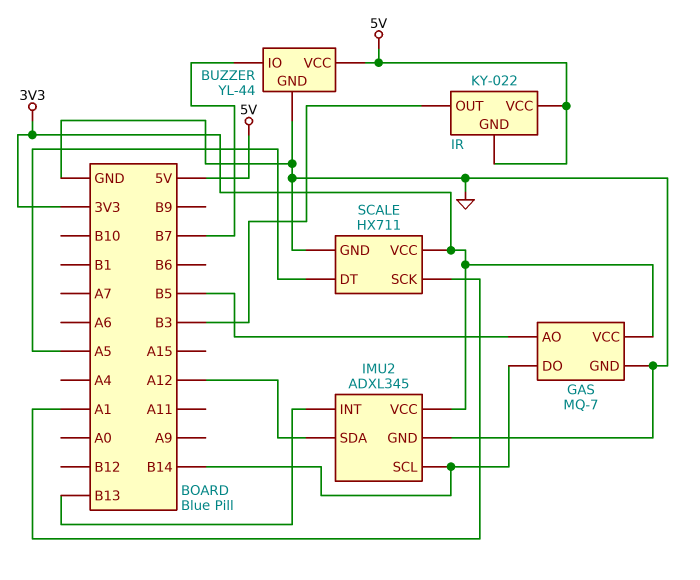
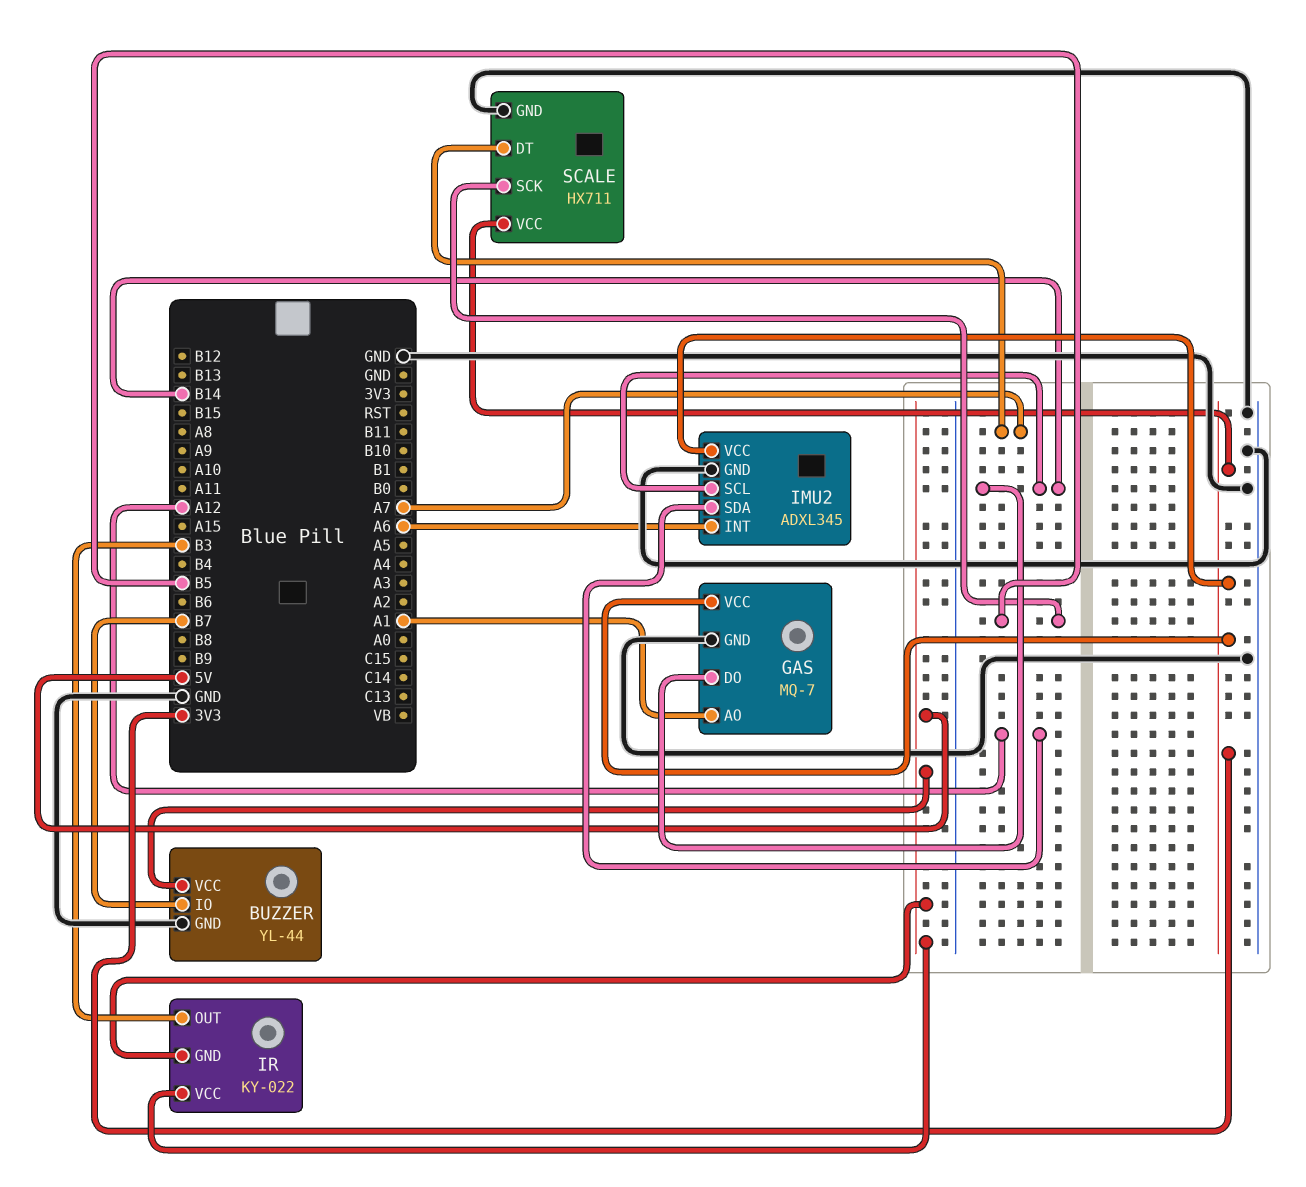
GAS pin AO: B5 -> A1
IMU2 pin INT: B13 -> A6
SCALE pin DT: A5 -> A7
SCALE pin SCK: A1 -> B5

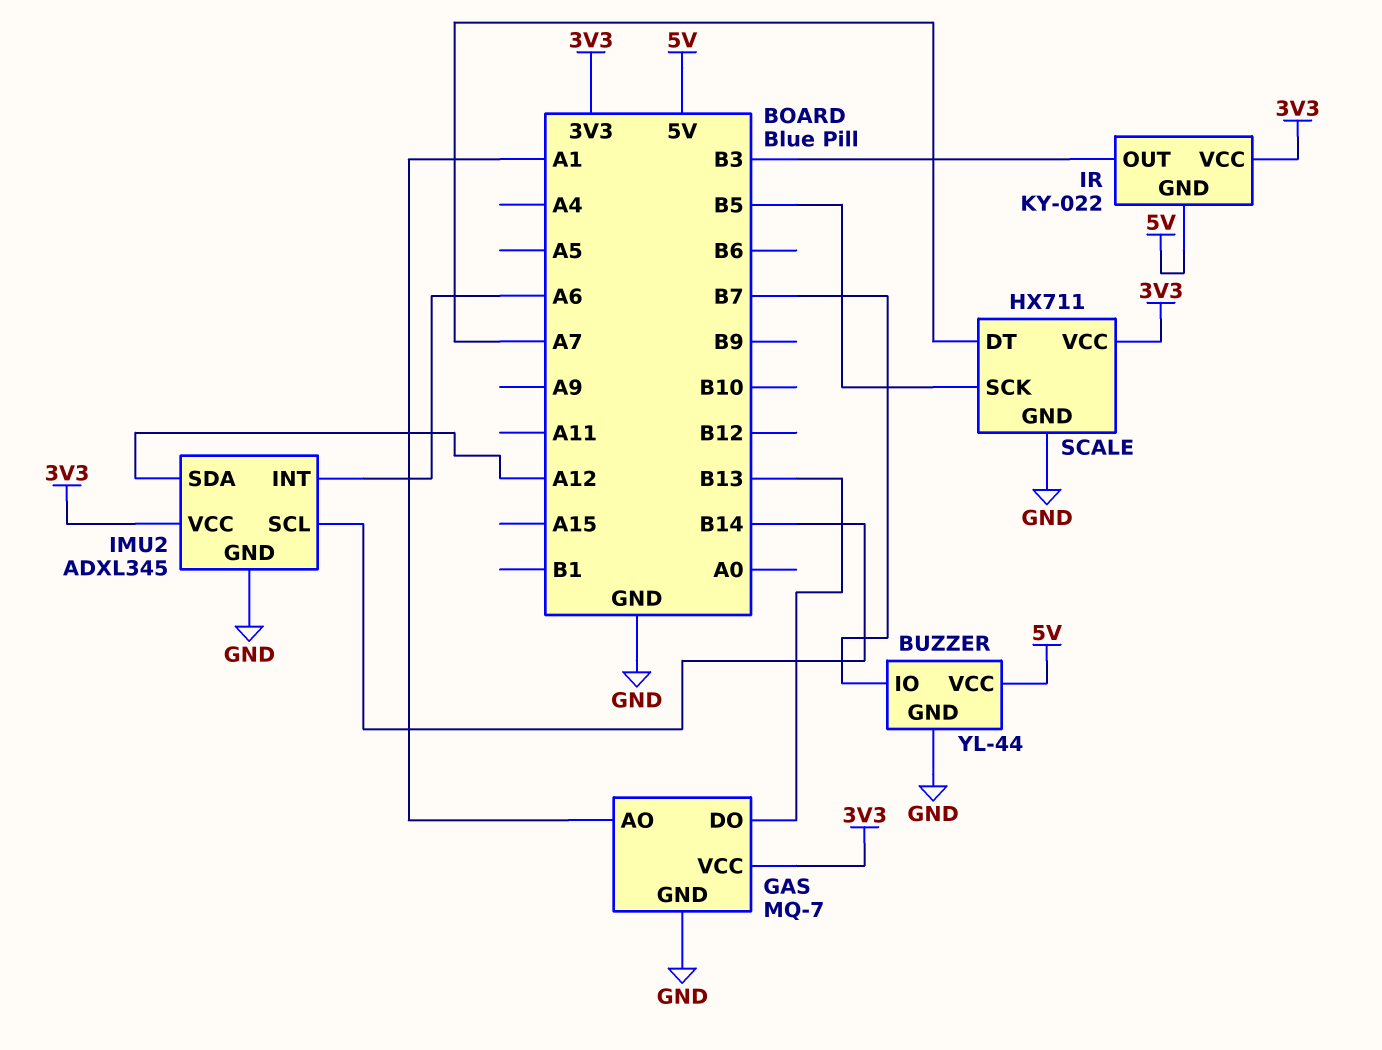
GAS pin DO: B14 -> B13
IR pin VCC: 5V -> 3V3

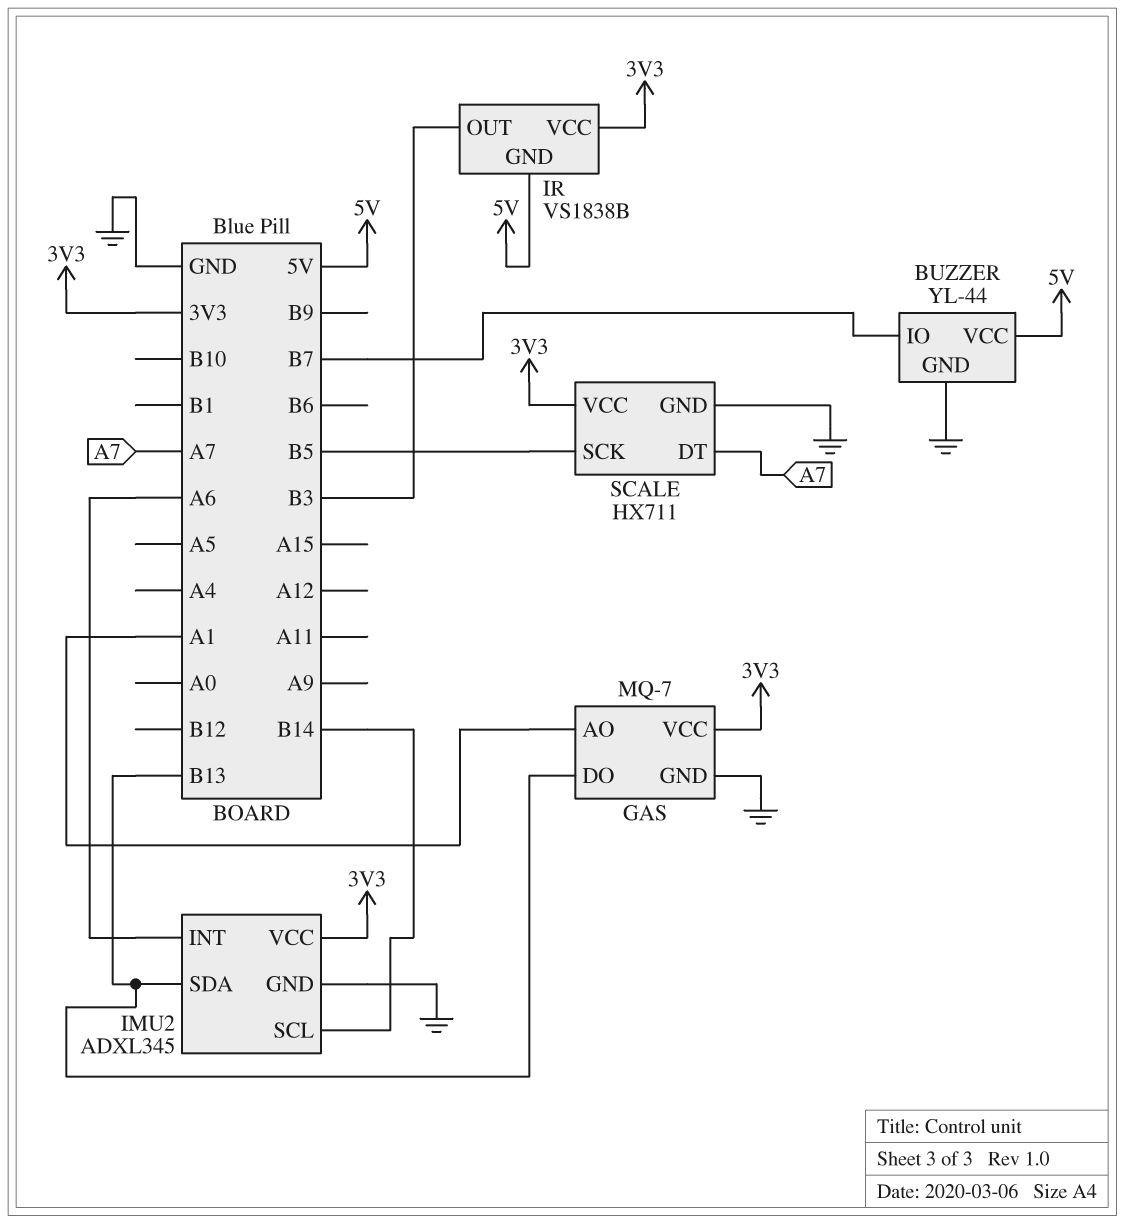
IMU2 pin SDA: A12 -> B13
IR: KY-022 -> VS1838B

